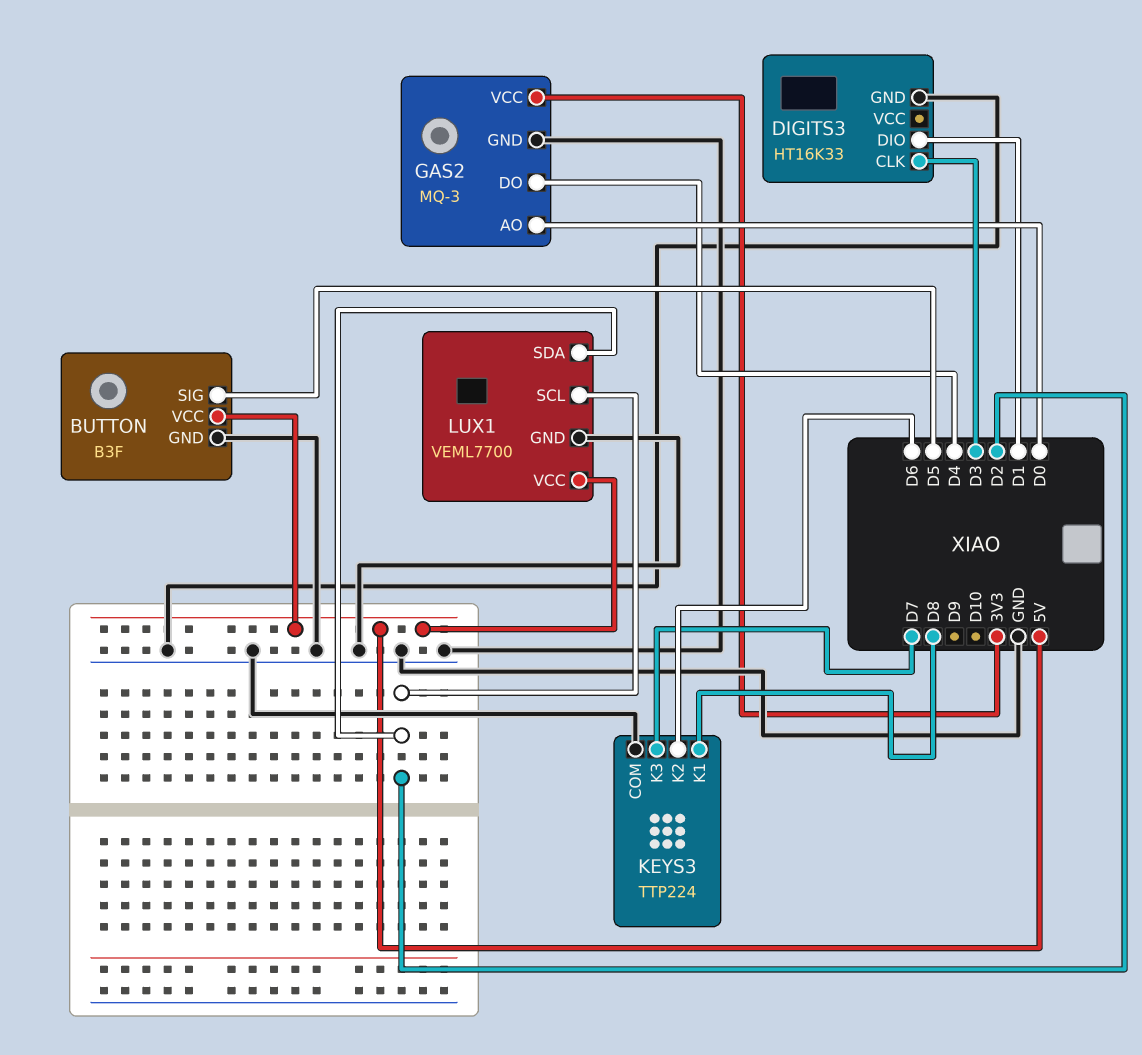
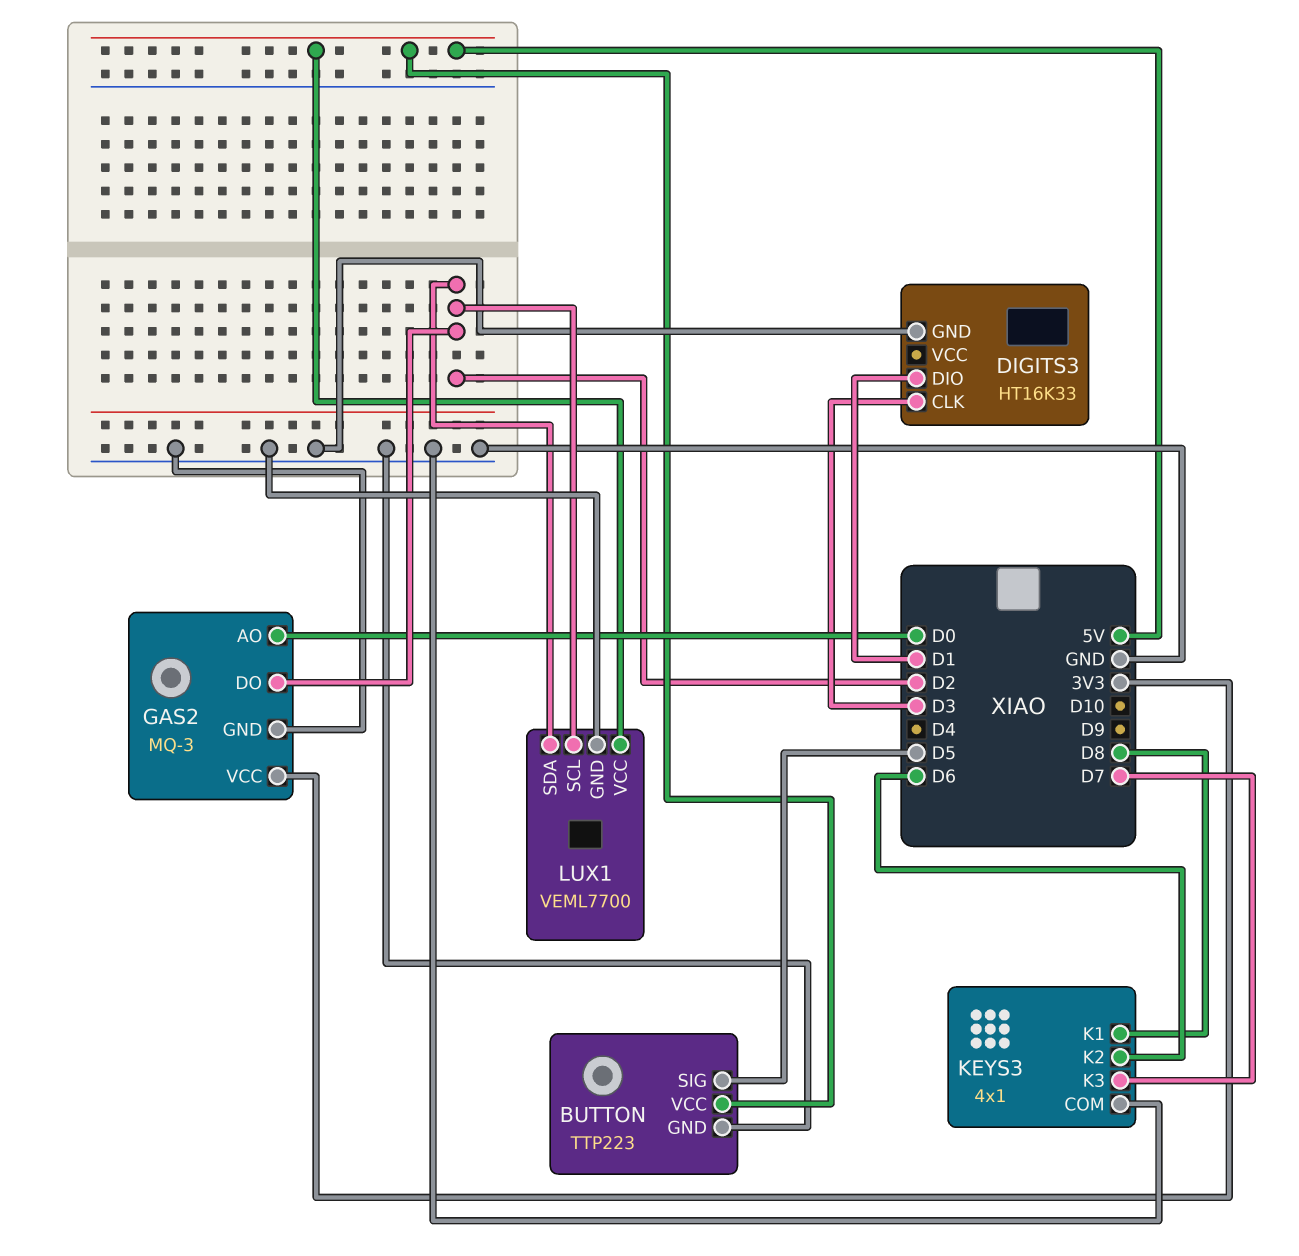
BUTTON: B3F -> TTP223
GAS2 pin DO: D4 -> D2
KEYS3: TTP224 -> 4x1

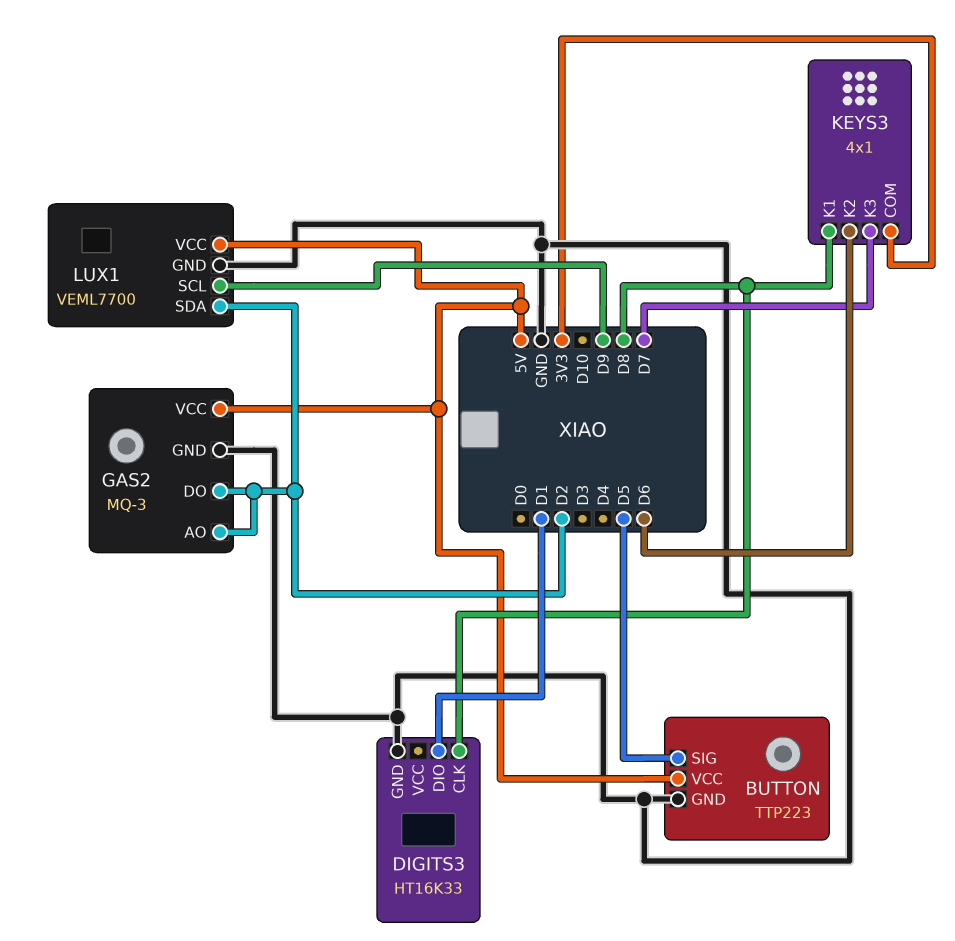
DIGITS3 pin CLK: D3 -> D8
GAS2 pin AO: D0 -> D2
GAS2 pin VCC: 3V3 -> 5V
KEYS3 pin COM: GND -> 3V3
LUX1 pin SCL: D2 -> D9

